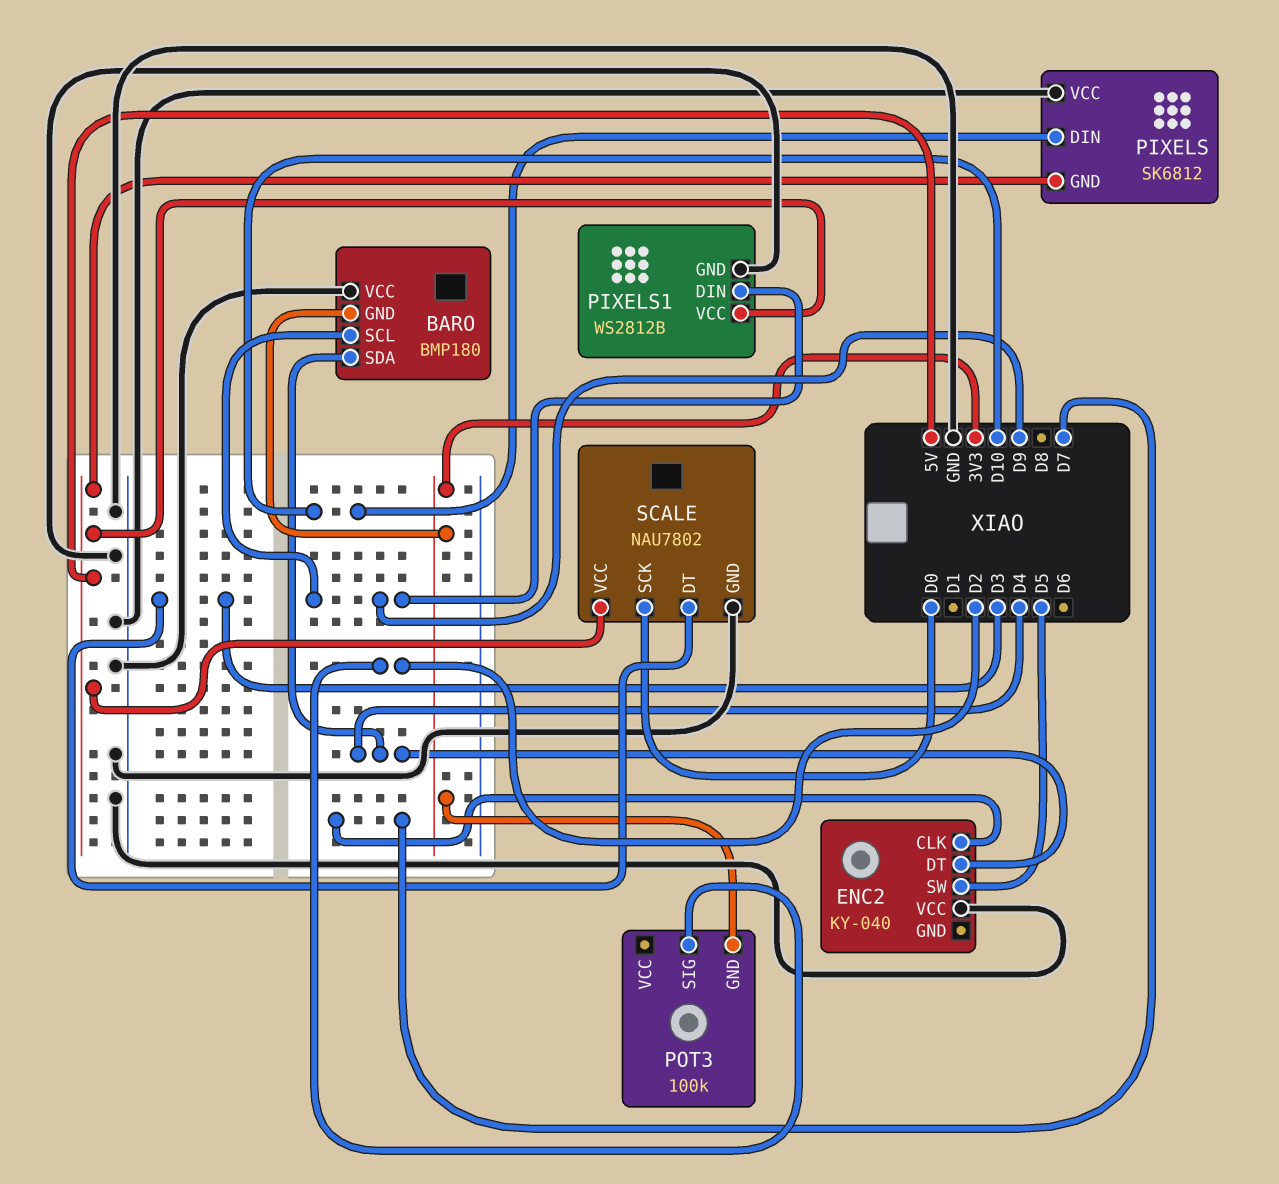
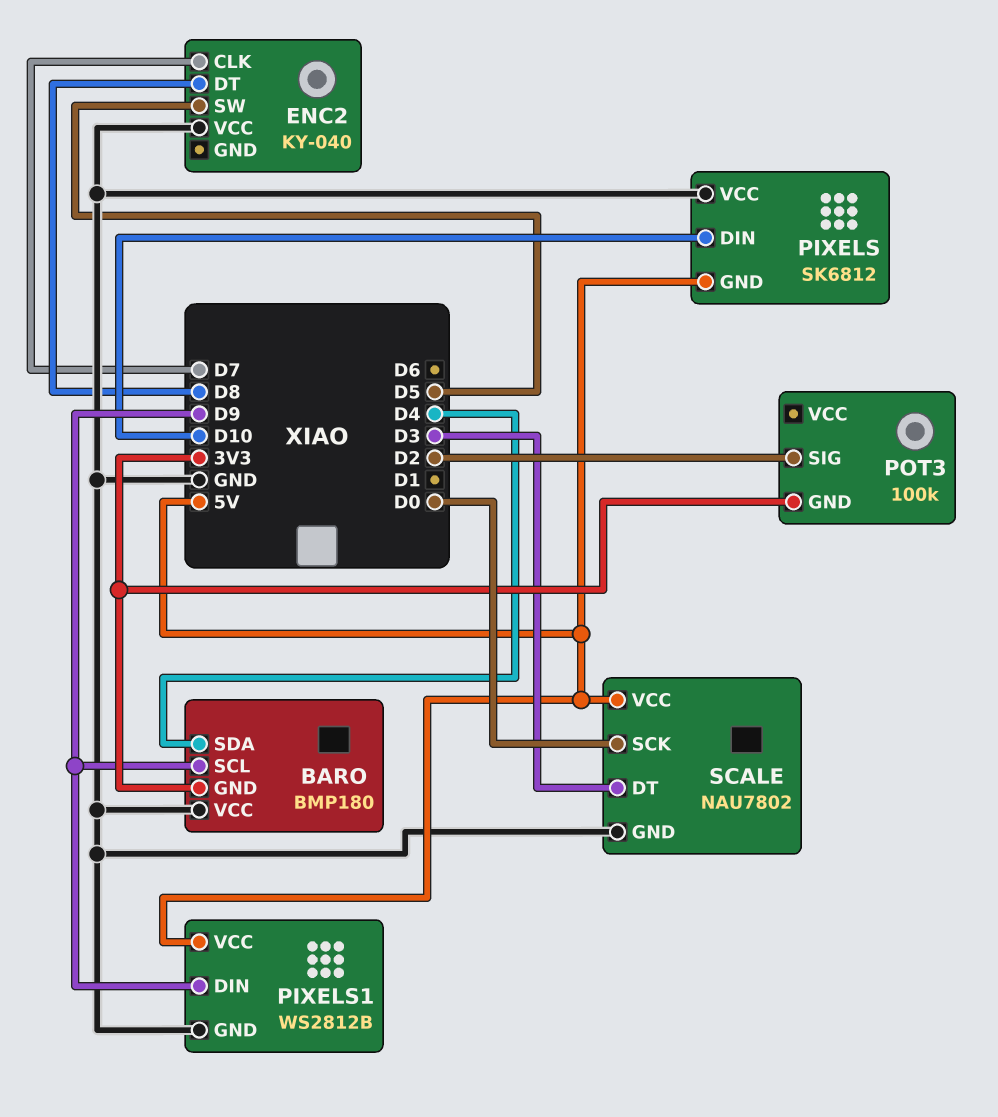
ENC2 pin DT: D4 -> D8

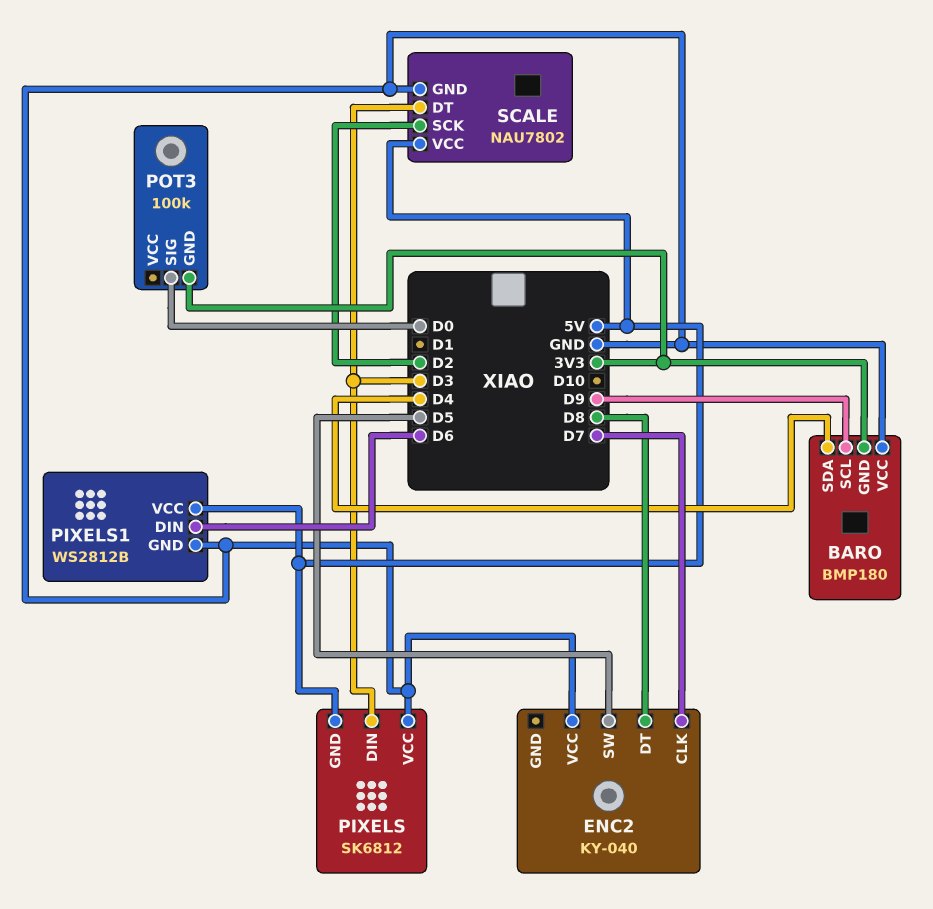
PIXELS pin DIN: D10 -> D3
PIXELS1 pin DIN: D9 -> D6
POT3 pin SIG: D2 -> D0
SCALE pin SCK: D0 -> D2

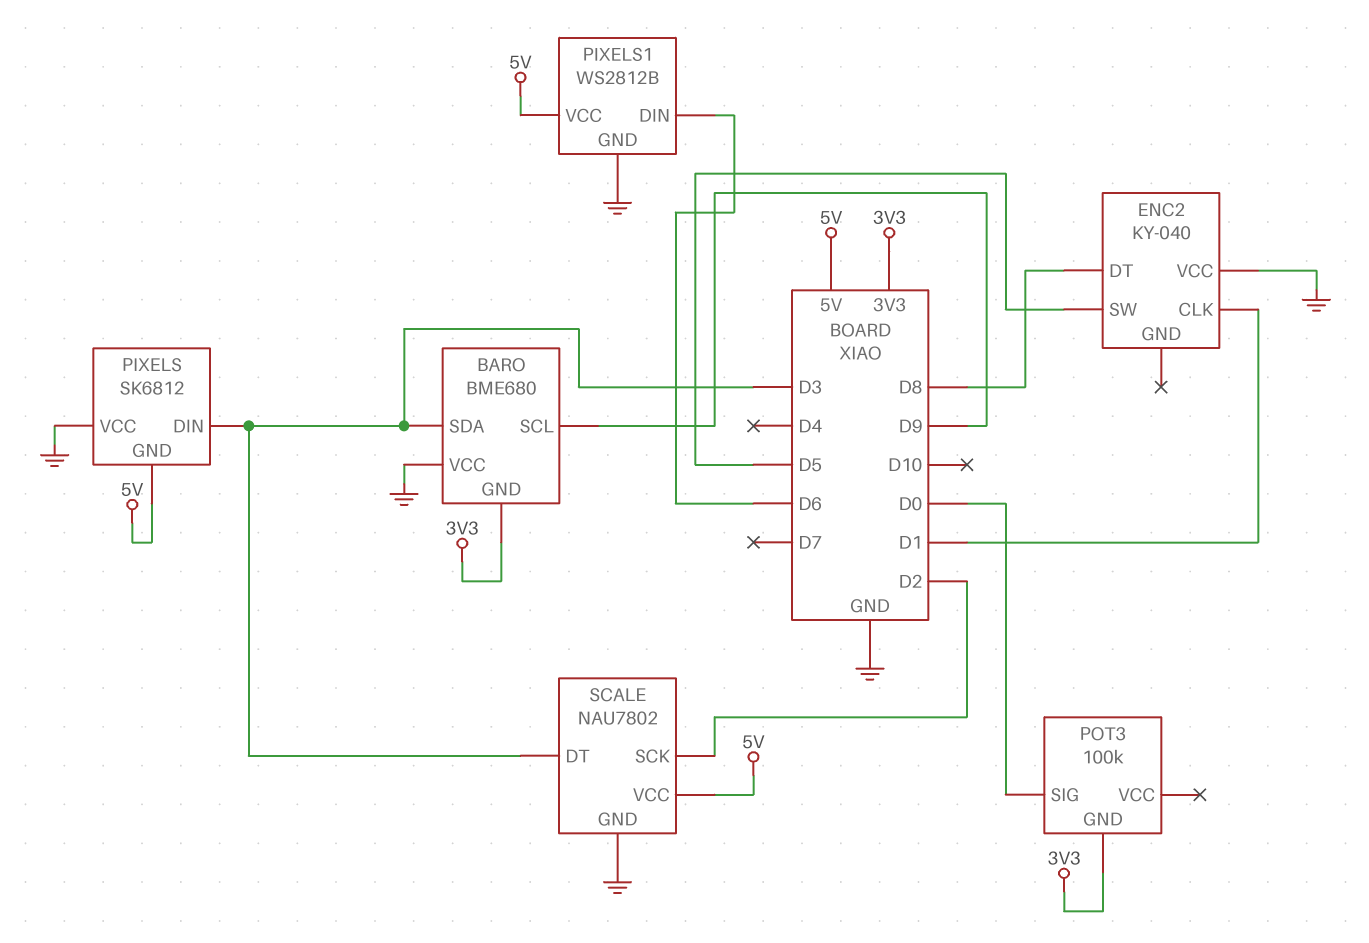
BARO: BMP180 -> BME680
BARO pin SDA: D4 -> D3
ENC2 pin CLK: D7 -> D1

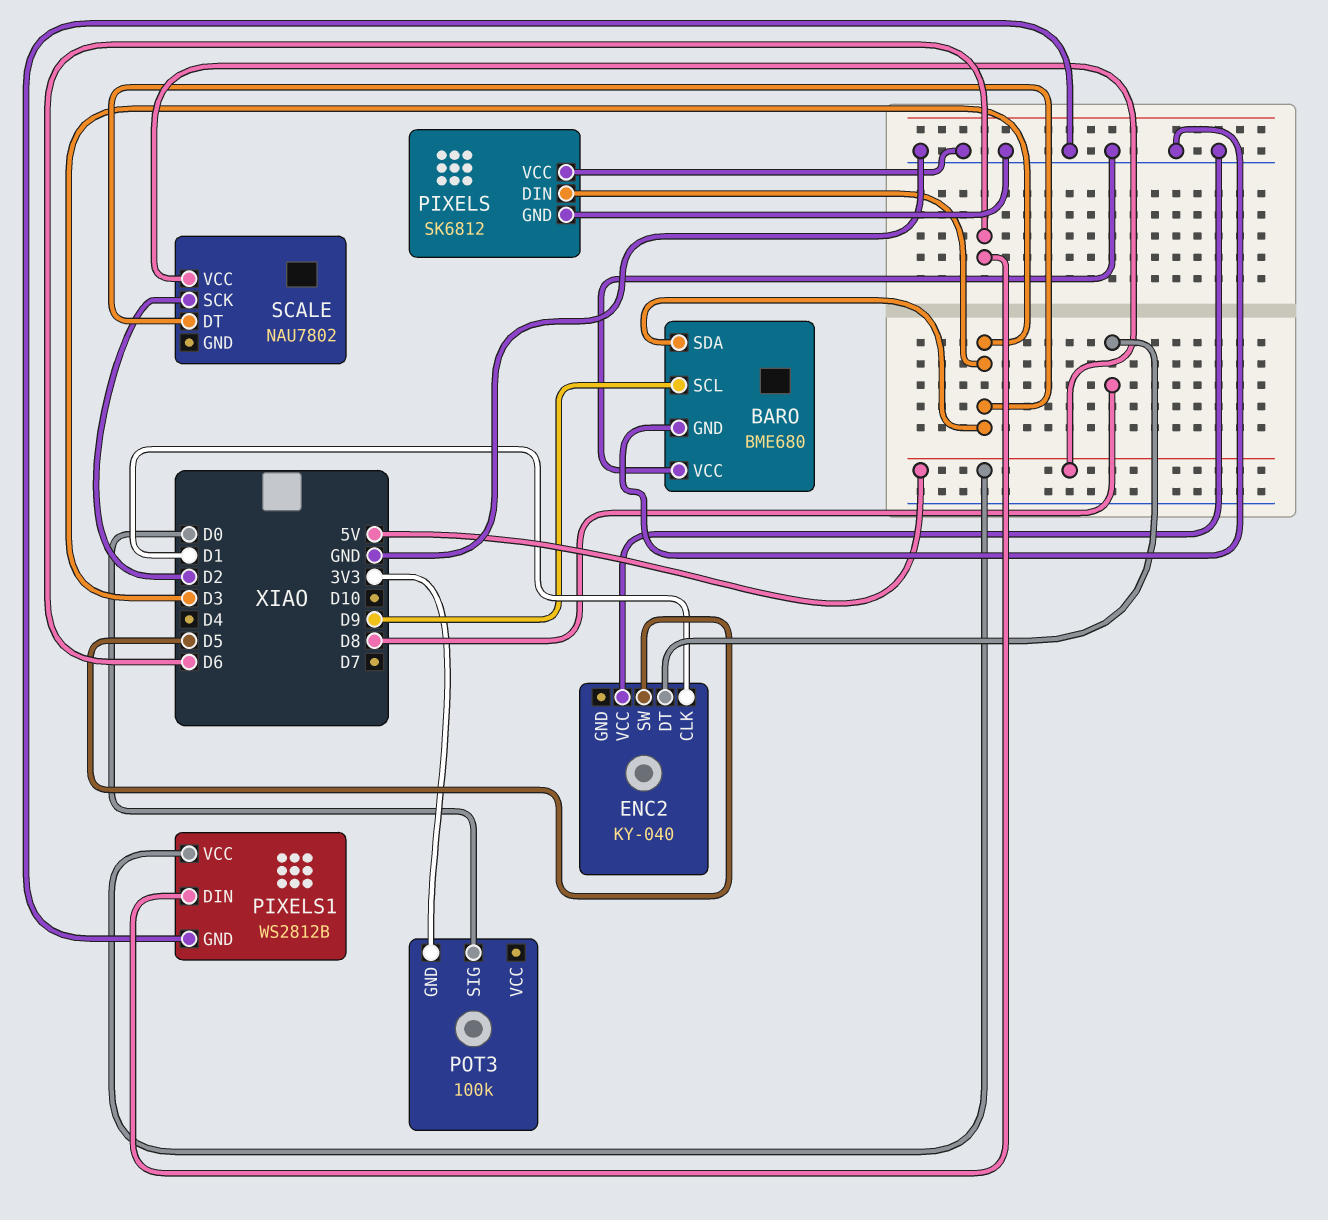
BARO pin GND: 3V3 -> GND
PIXELS pin GND: 5V -> GND
SCALE pin GND: GND -> none

